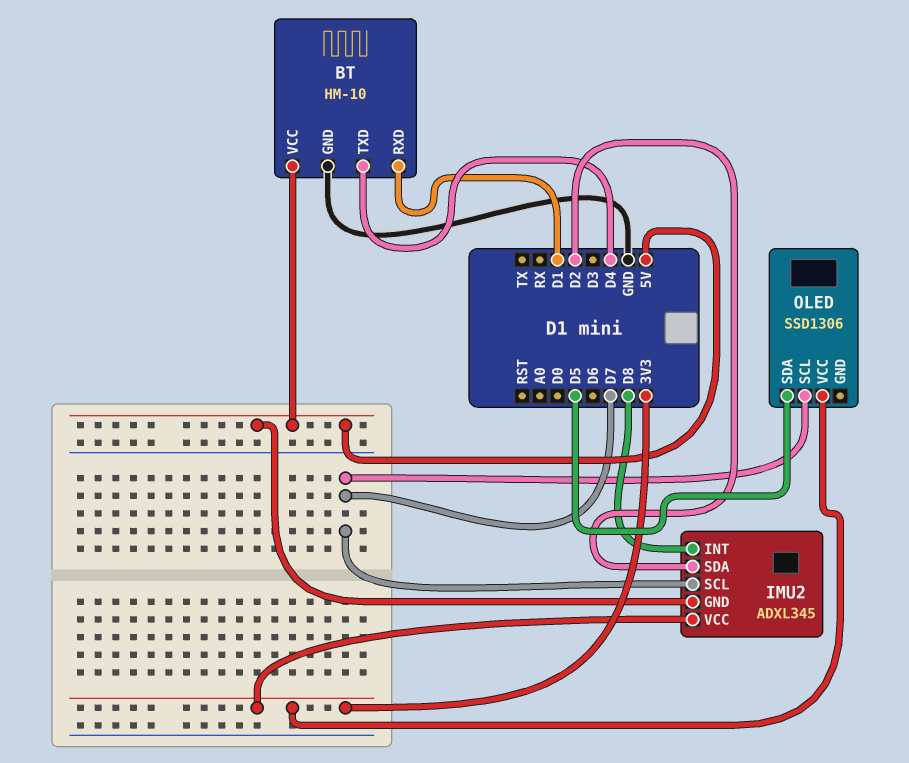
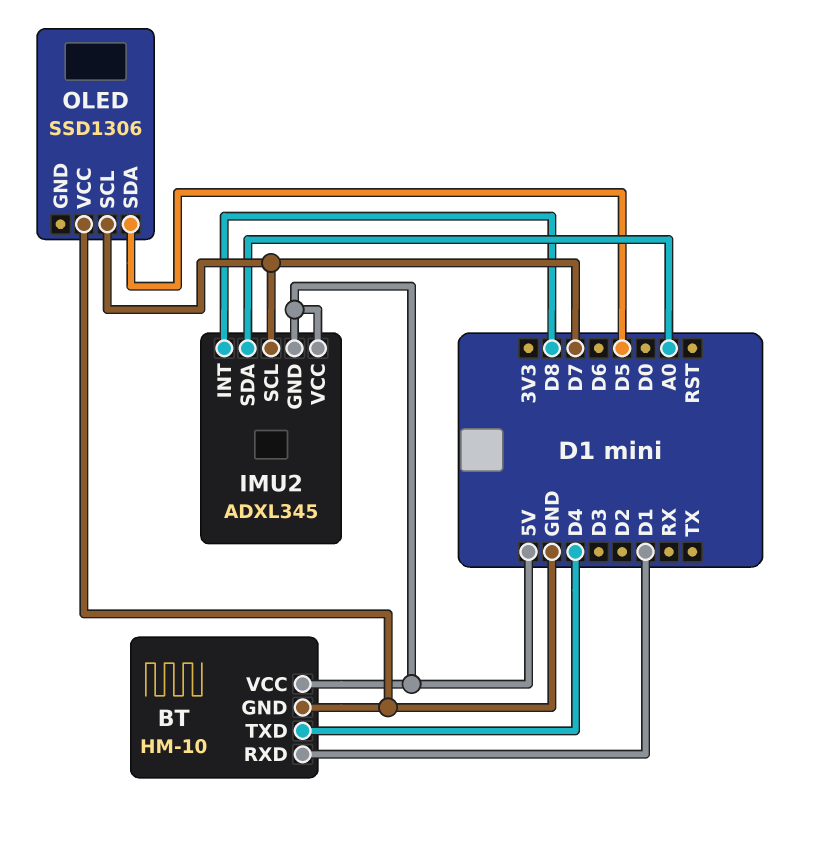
IMU2 pin SDA: D2 -> A0
IMU2 pin VCC: 3V3 -> 5V
OLED pin VCC: 3V3 -> GND

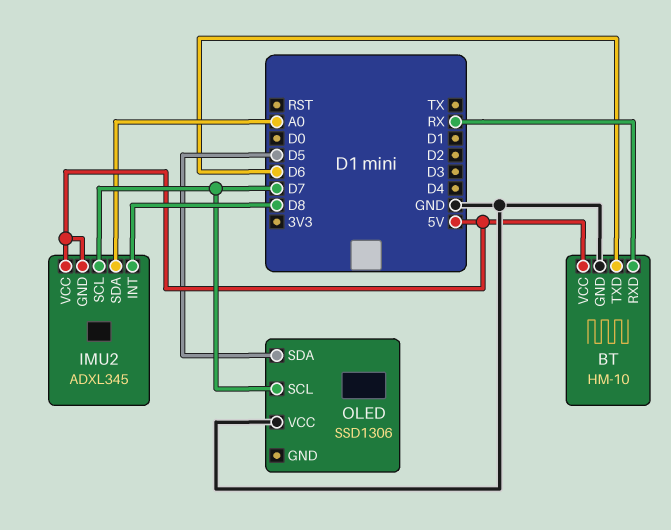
BT pin RXD: D1 -> RX
BT pin TXD: D4 -> D6

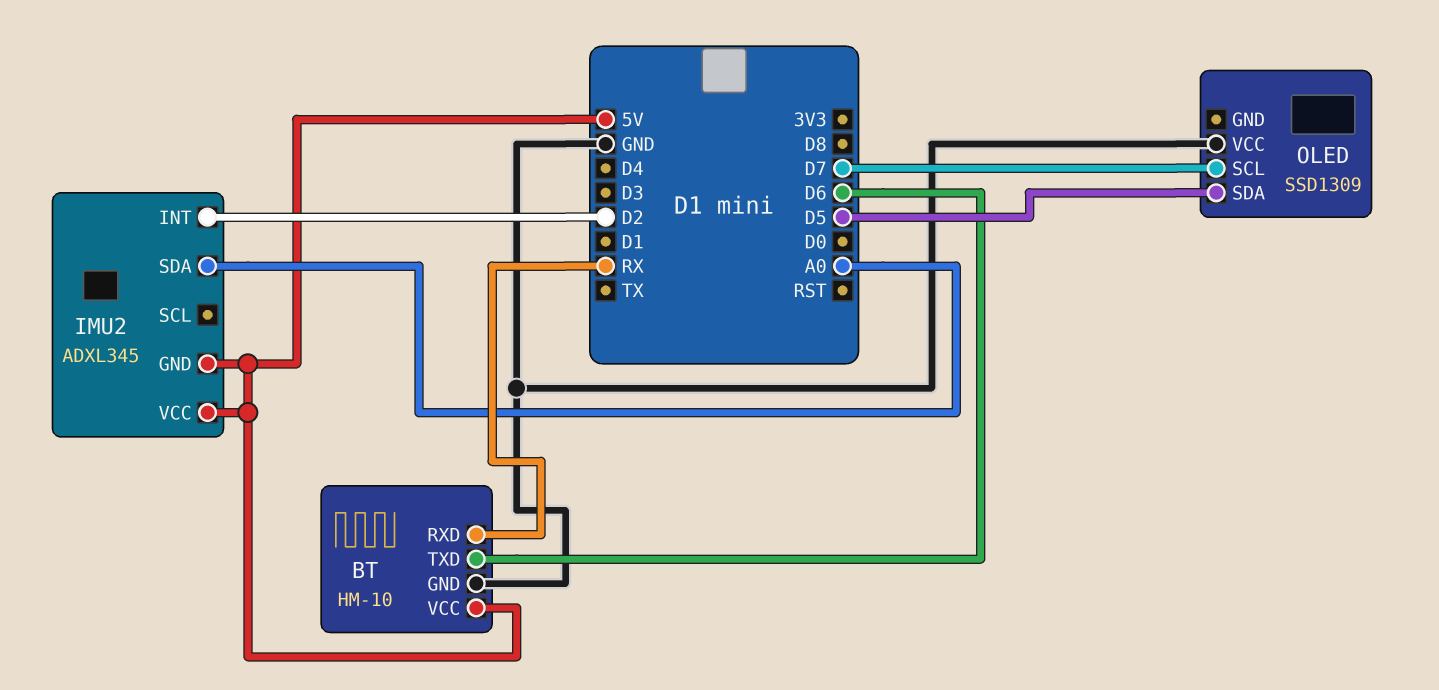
IMU2 pin INT: D8 -> D2
IMU2 pin SCL: D7 -> none
OLED: SSD1306 -> SSD1309

